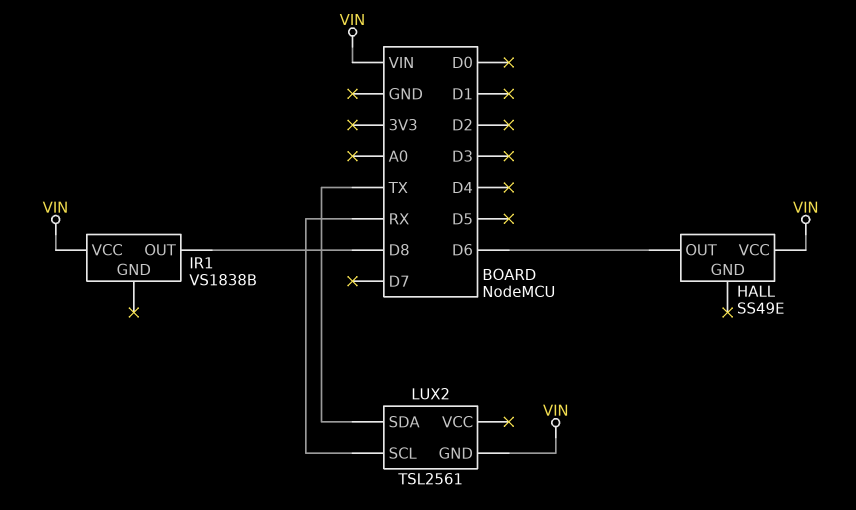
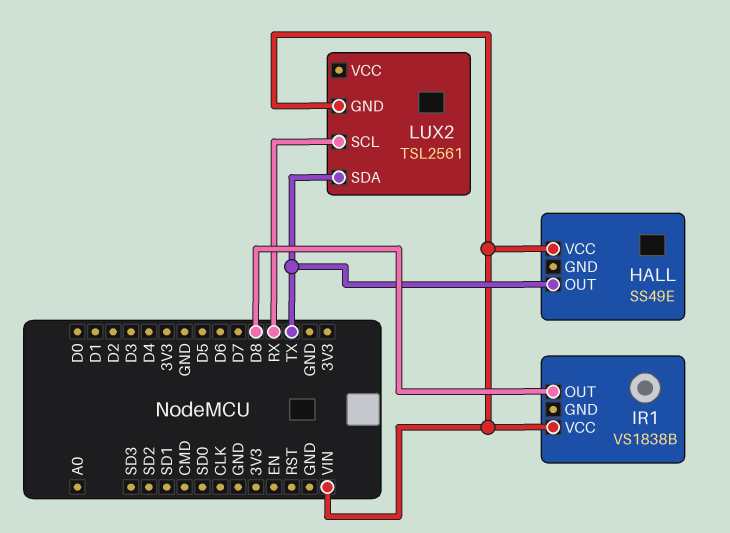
HALL pin OUT: D6 -> TX

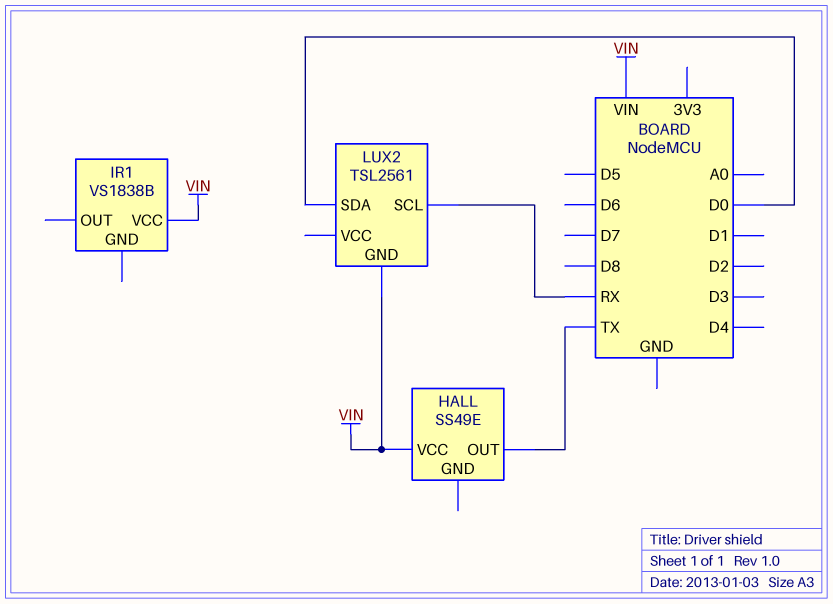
IR1 pin OUT: D8 -> none
LUX2 pin SDA: TX -> D0

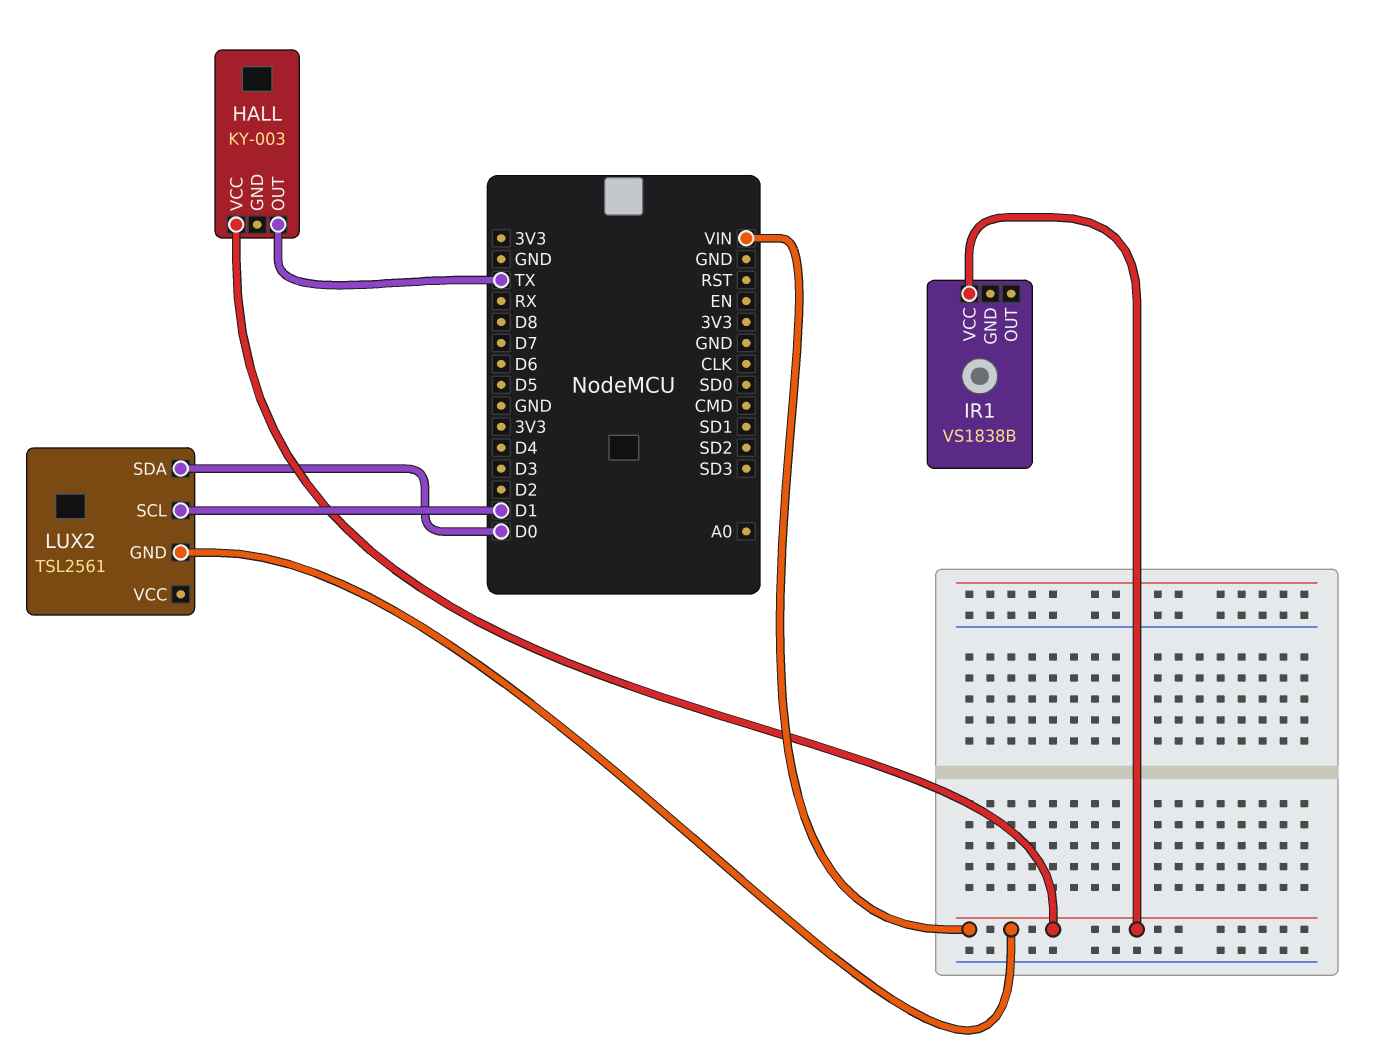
HALL: SS49E -> KY-003
LUX2 pin SCL: RX -> D1

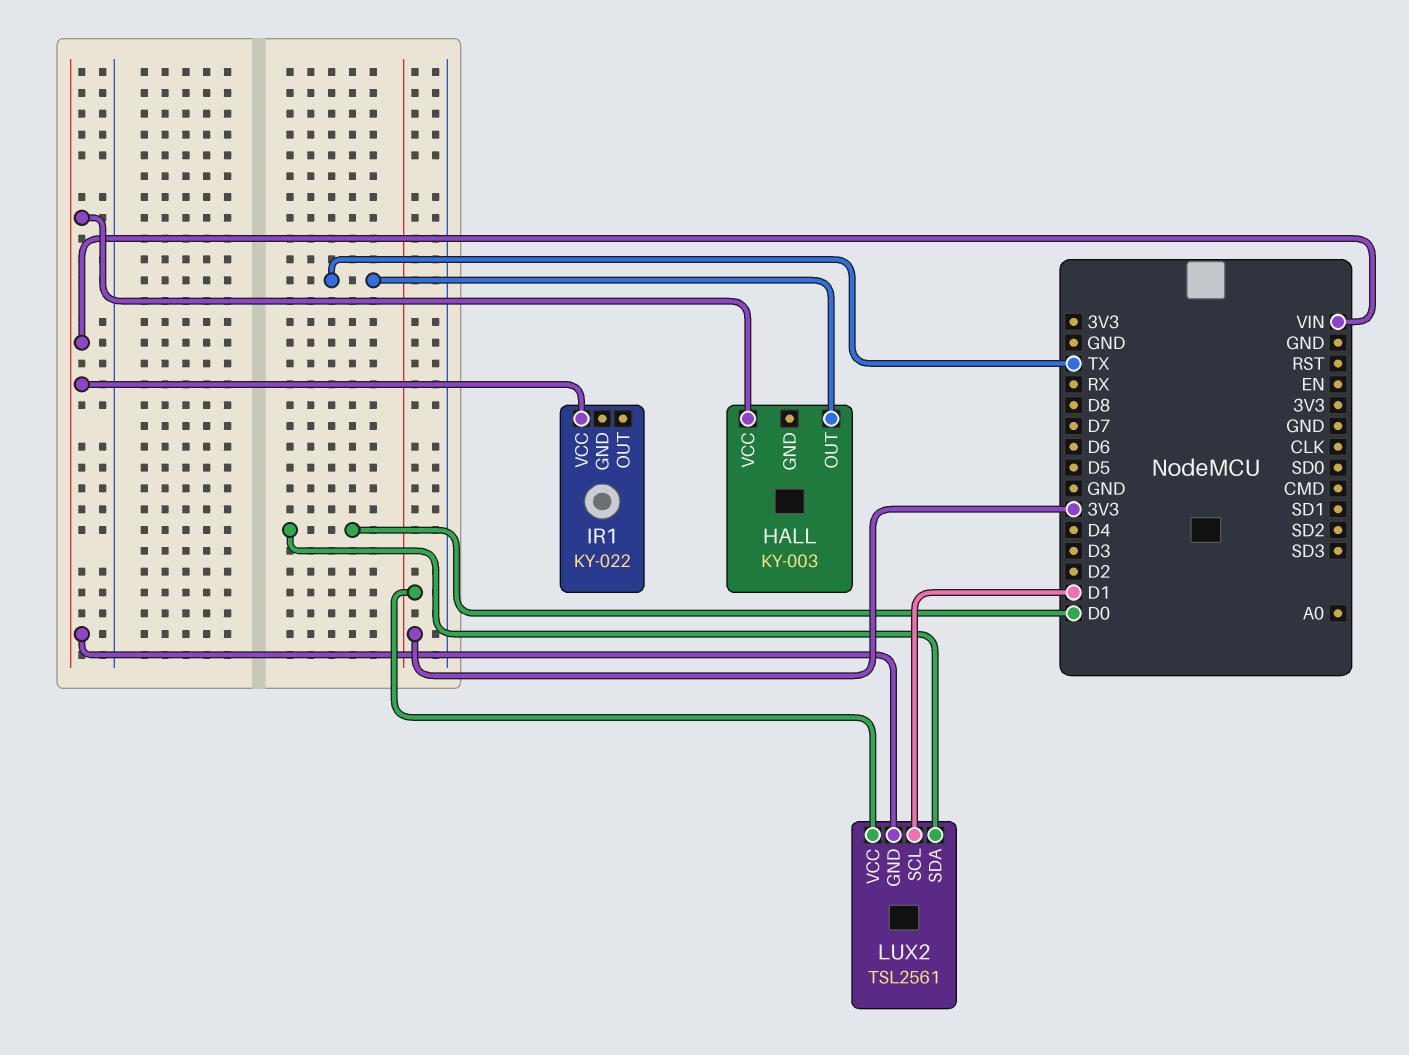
IR1: VS1838B -> KY-022
LUX2 pin VCC: none -> 3V3

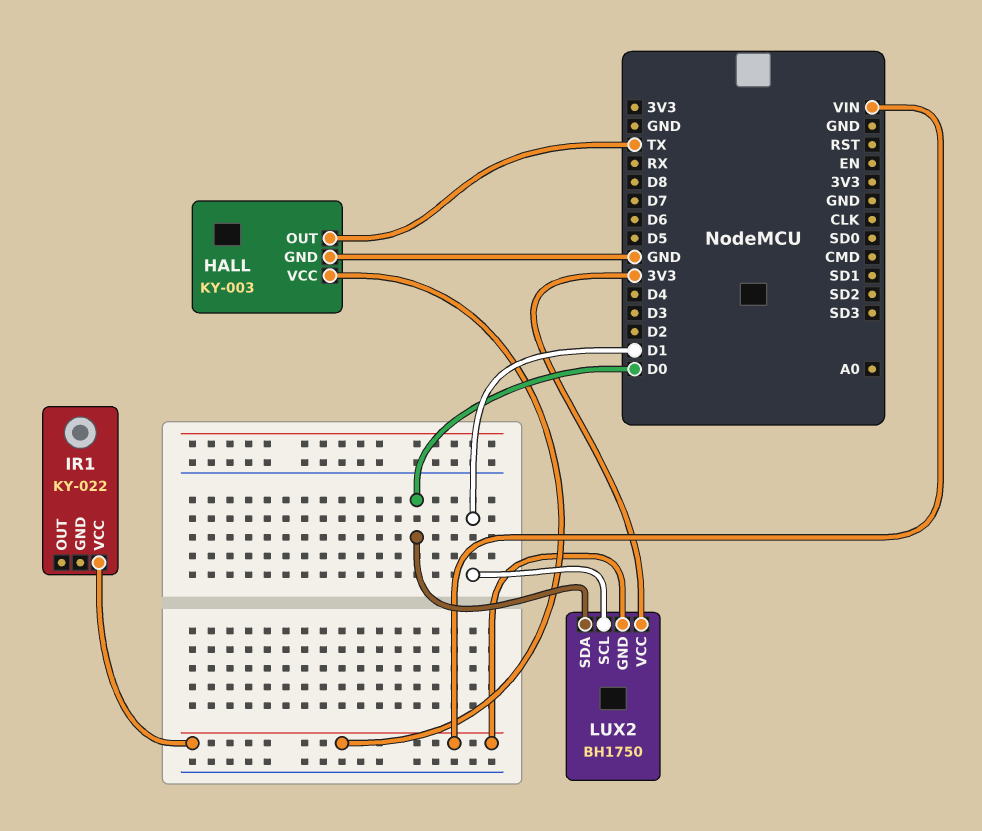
HALL pin GND: none -> GND
LUX2: TSL2561 -> BH1750

